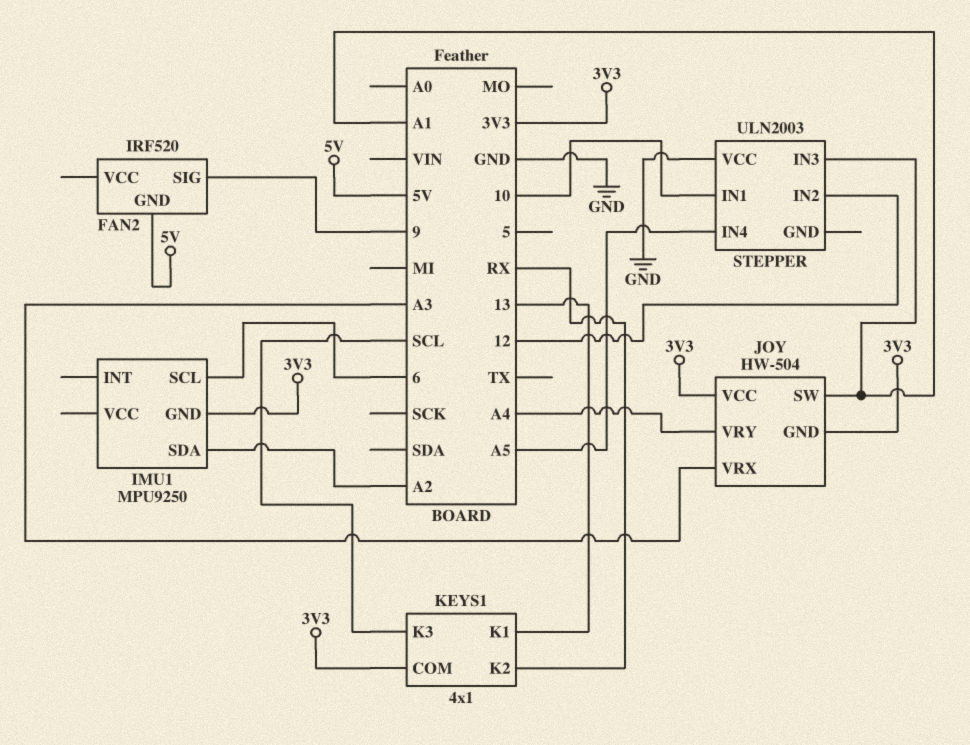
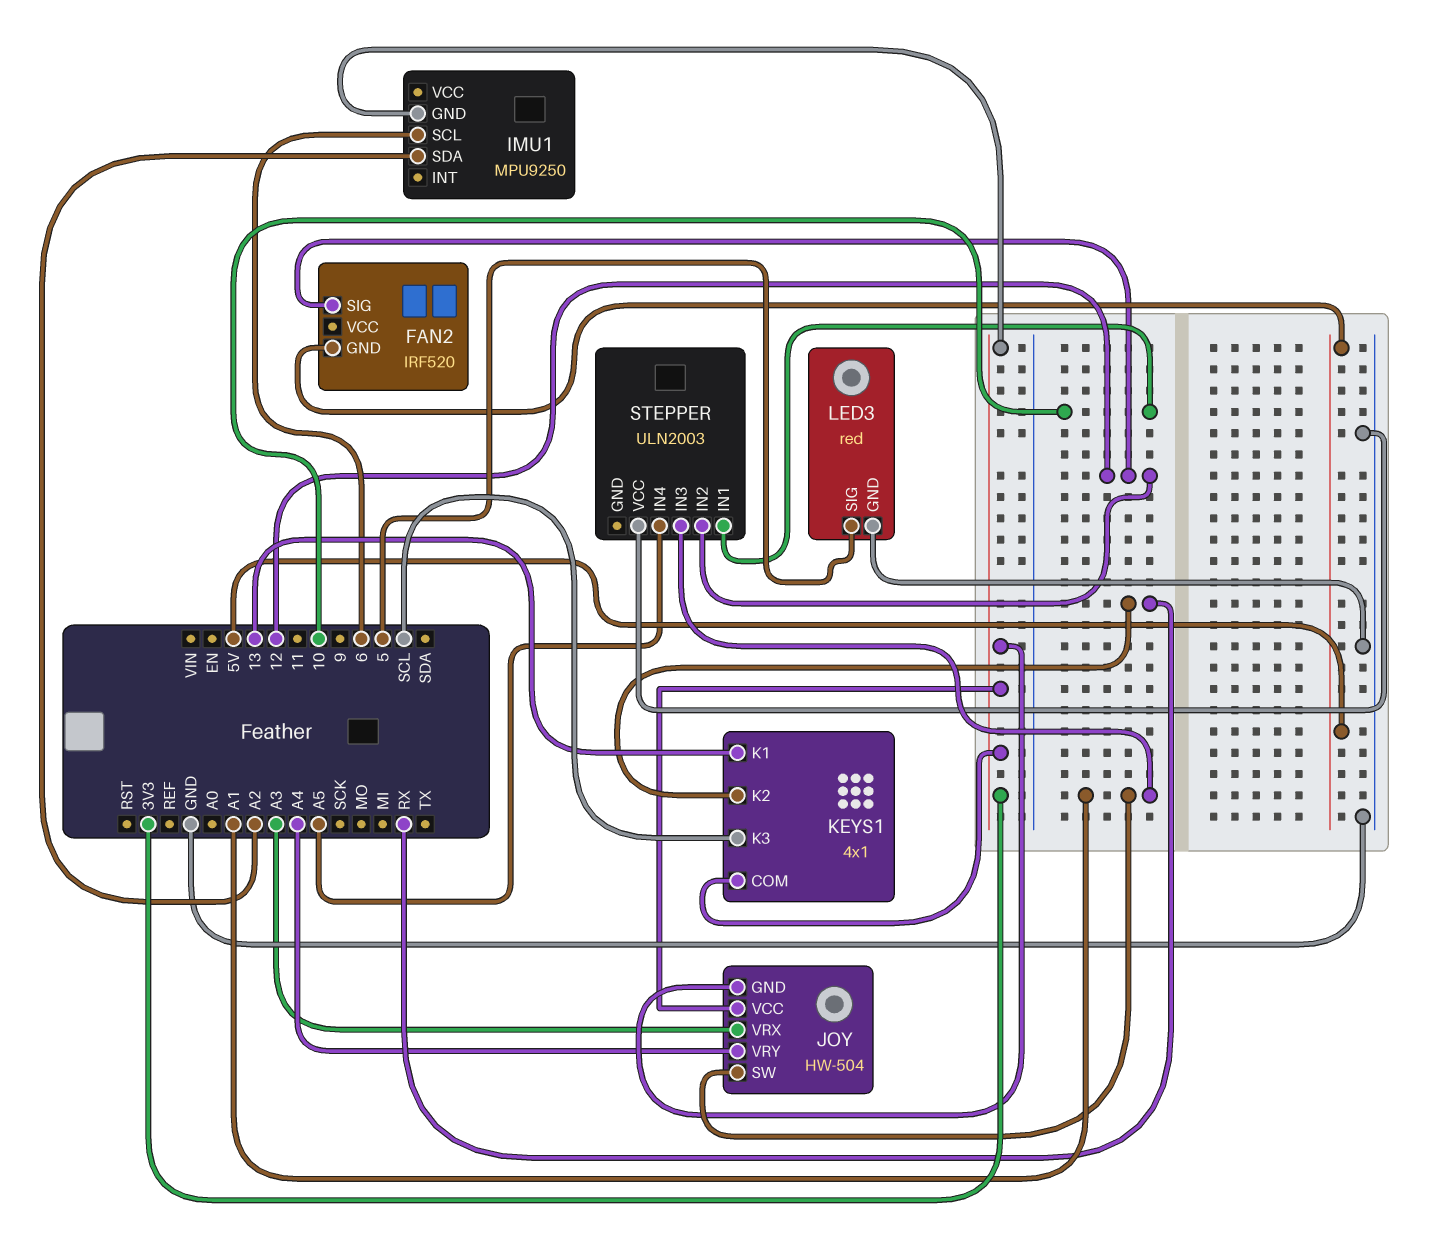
FAN2 pin SIG: 9 -> 12
LED3: none -> red
LED3 pin GND: none -> GND
LED3 pin SIG: none -> 5

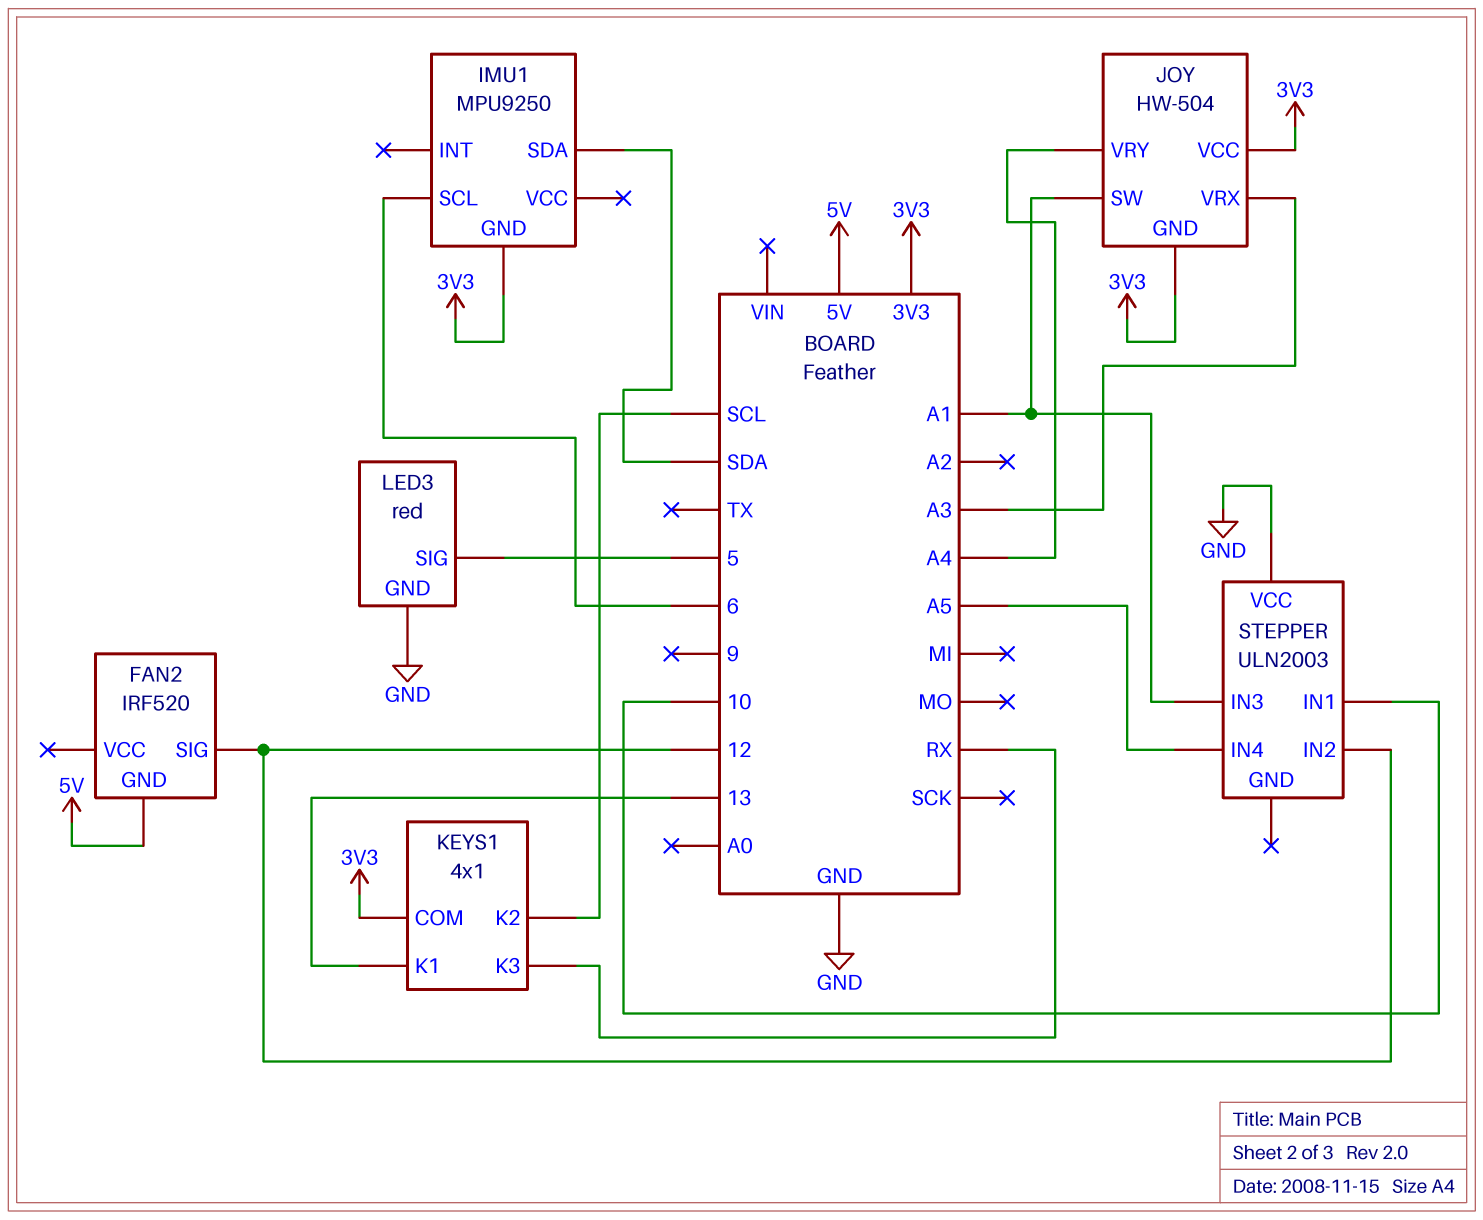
IMU1 pin SDA: A2 -> SDA
KEYS1 pin K2: RX -> SCL
KEYS1 pin K3: SCL -> RX

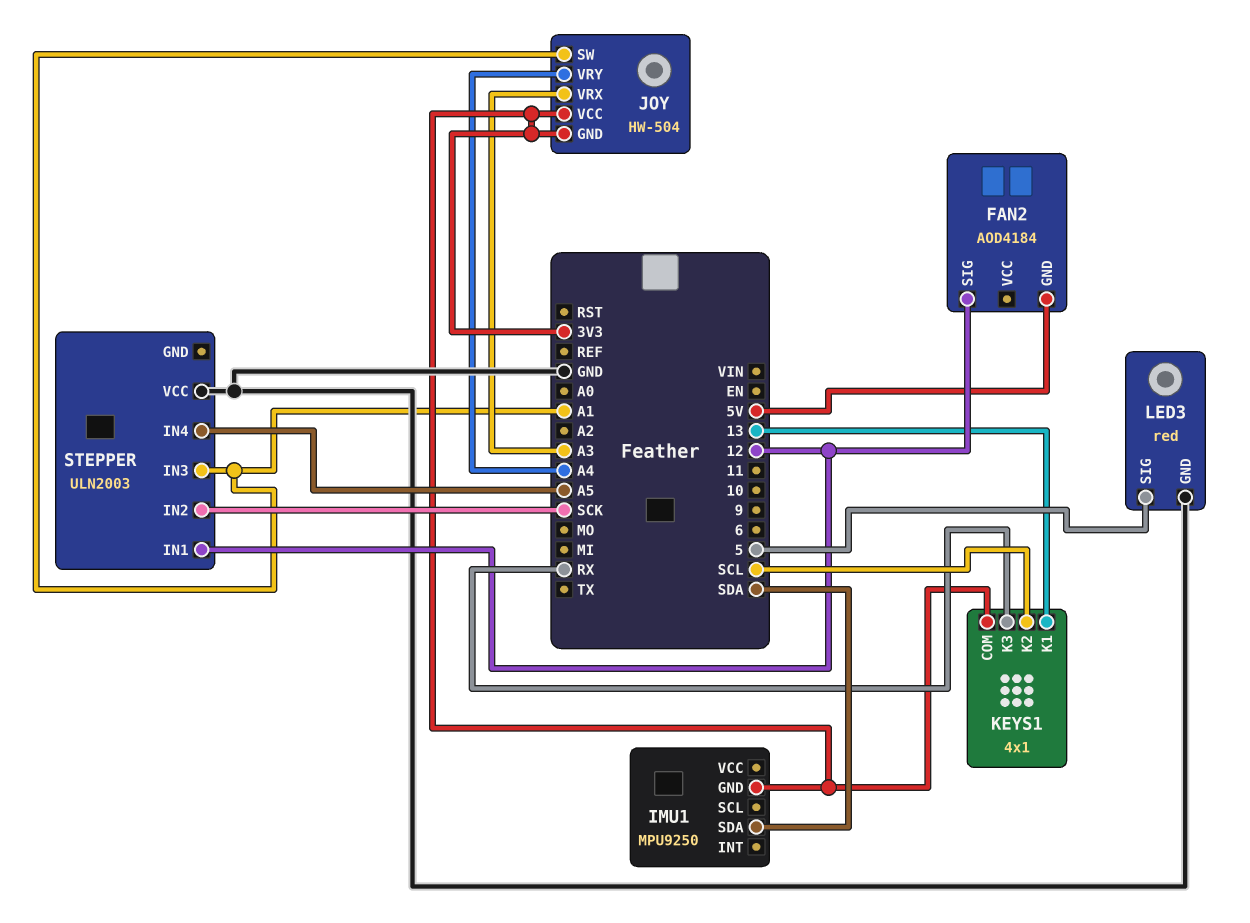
FAN2: IRF520 -> AOD4184
IMU1 pin SCL: 6 -> none
STEPPER pin IN1: 10 -> 12
STEPPER pin IN2: 12 -> SCK

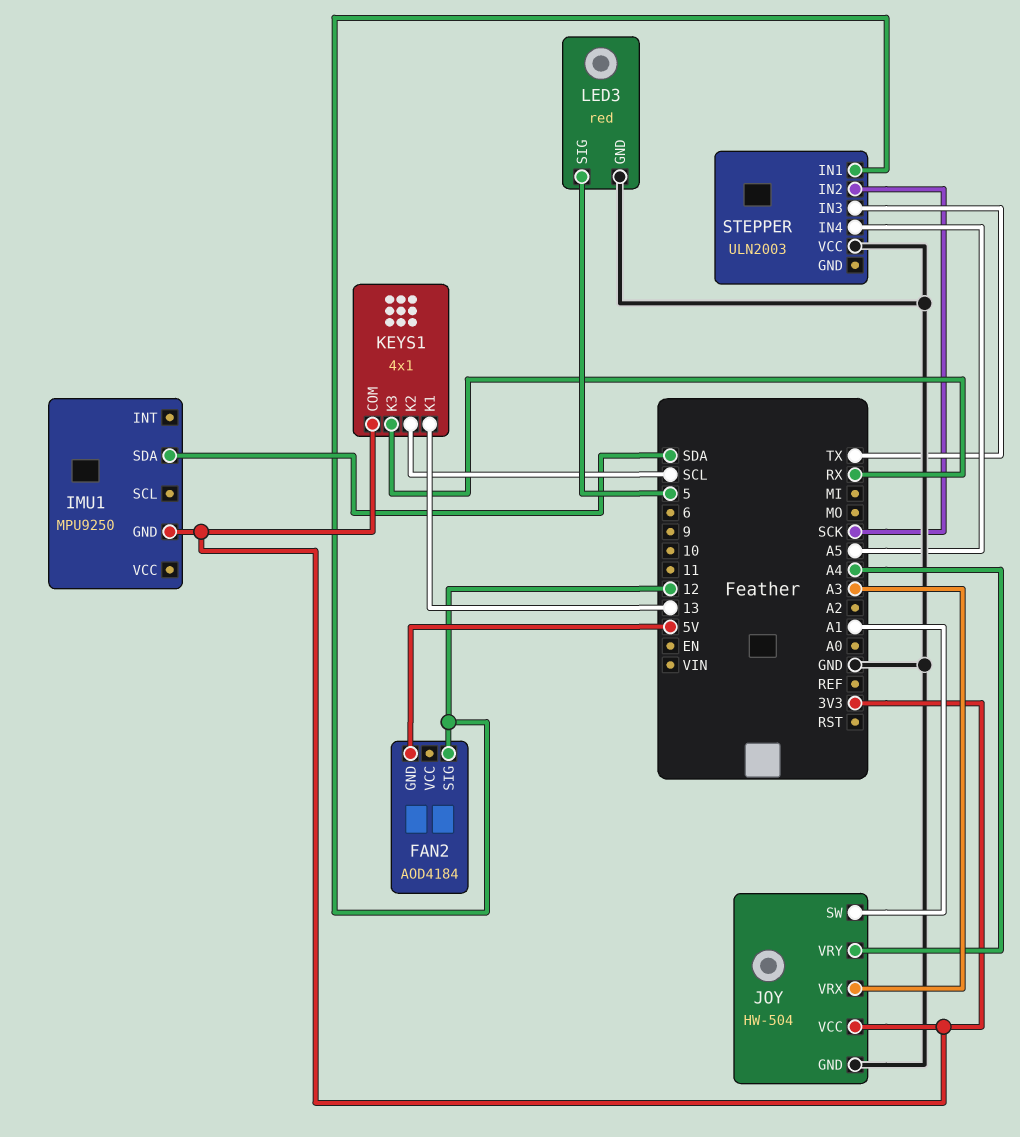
JOY pin GND: 3V3 -> GND
STEPPER pin IN3: A1 -> TX

